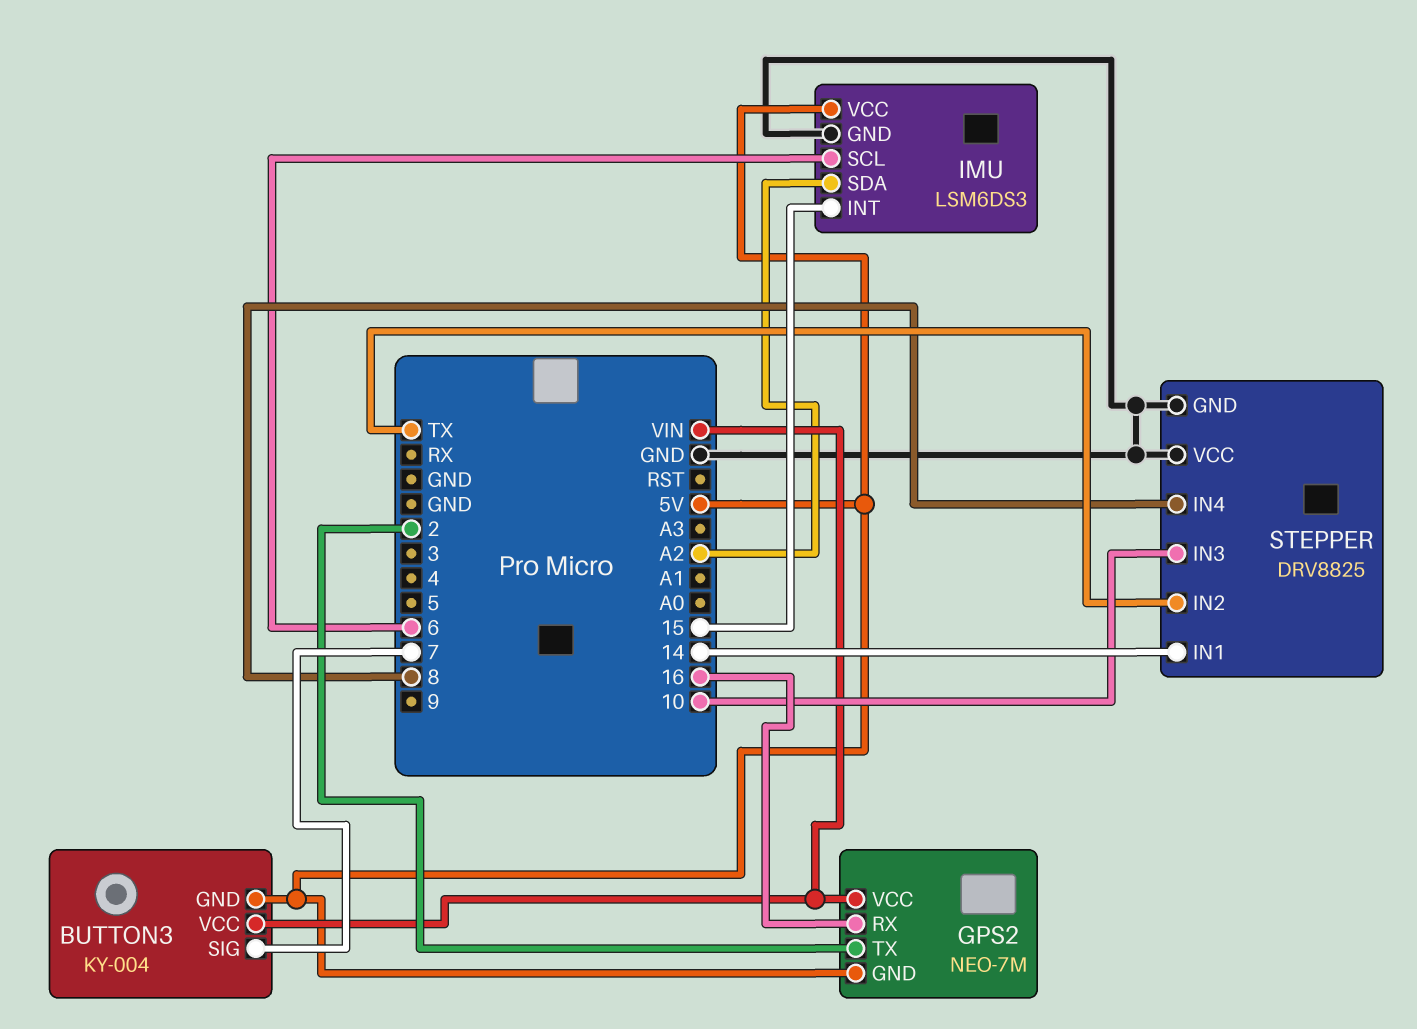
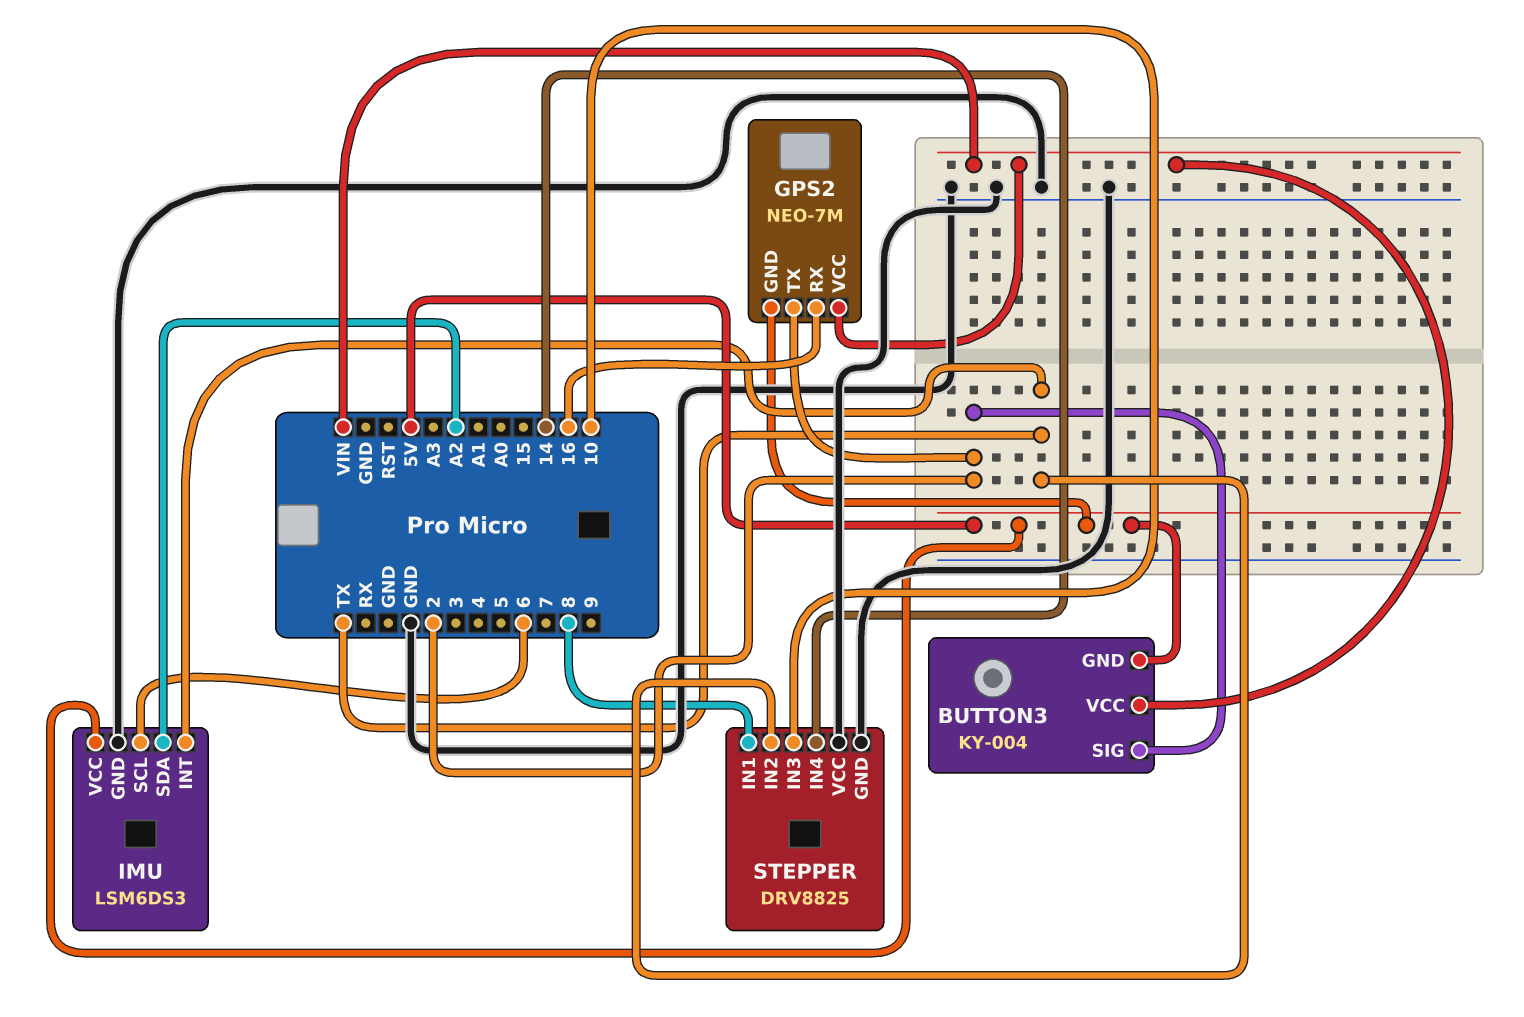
BUTTON3 pin SIG: 7 -> 2
IMU pin INT: 15 -> TX
STEPPER pin IN1: 14 -> 8
STEPPER pin IN4: 8 -> 14

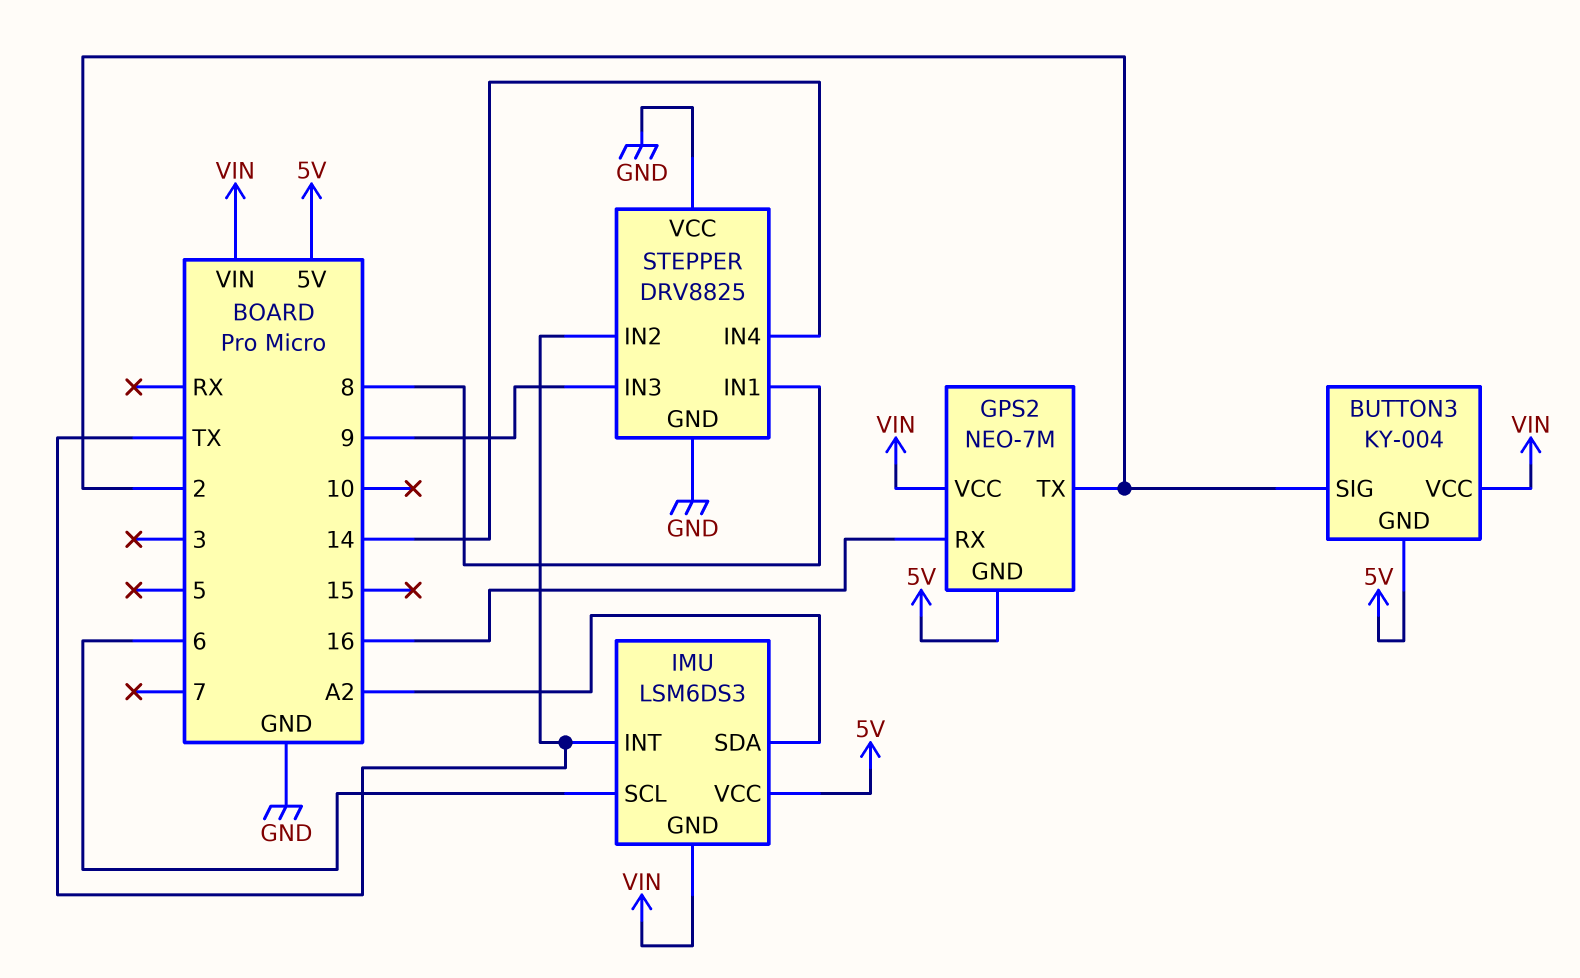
IMU pin GND: GND -> VIN
STEPPER pin IN3: 10 -> 9

